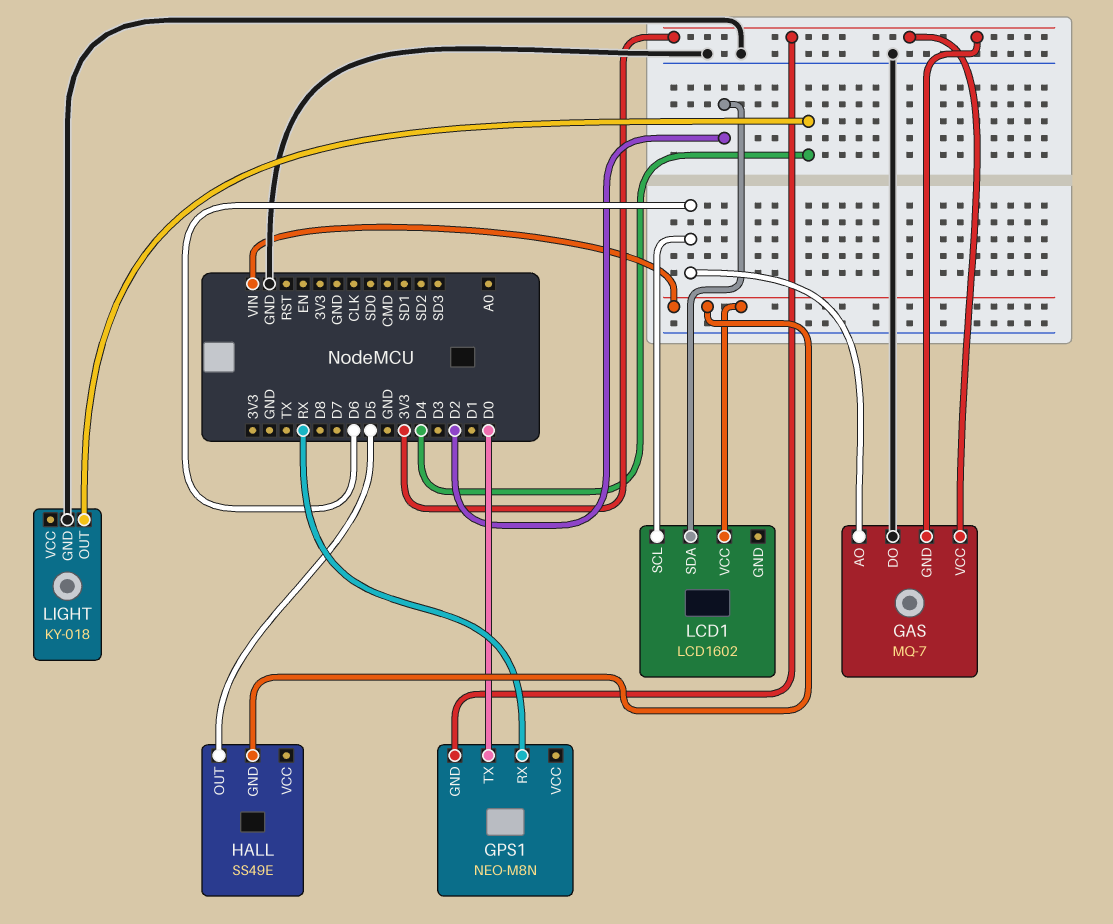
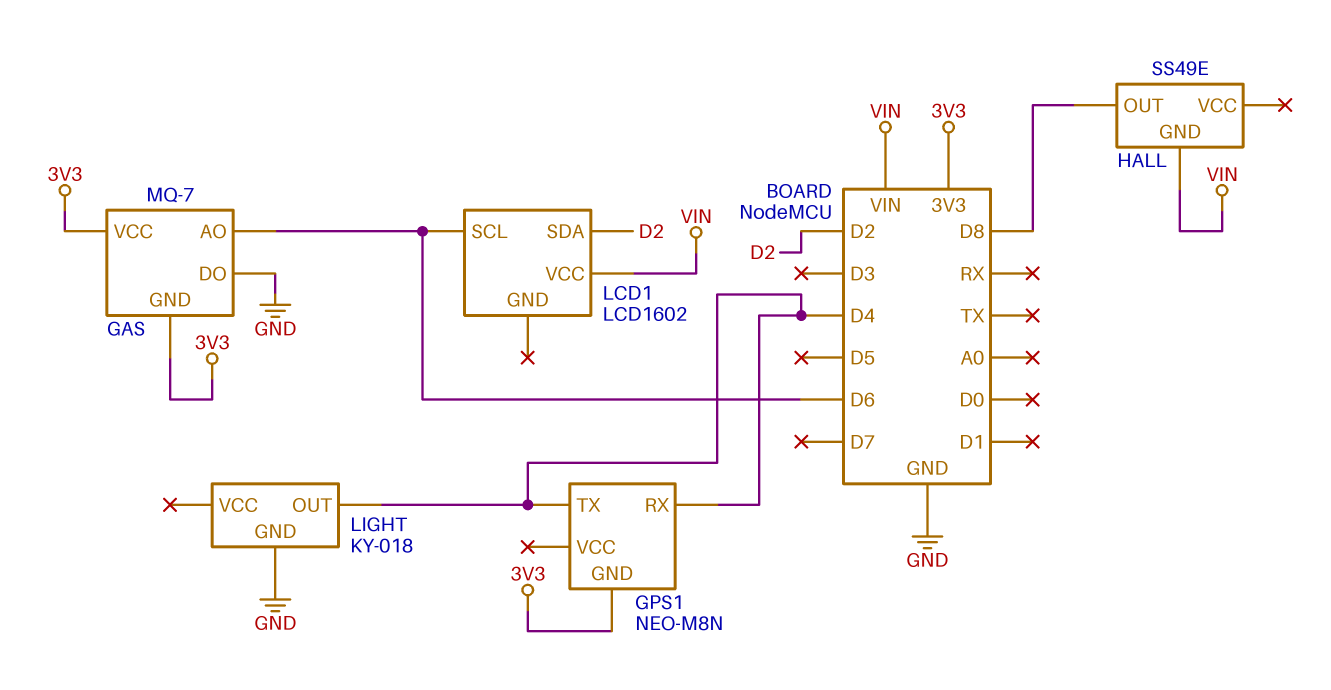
GPS1 pin RX: RX -> D4
GPS1 pin TX: D0 -> D4
HALL pin OUT: D5 -> D8

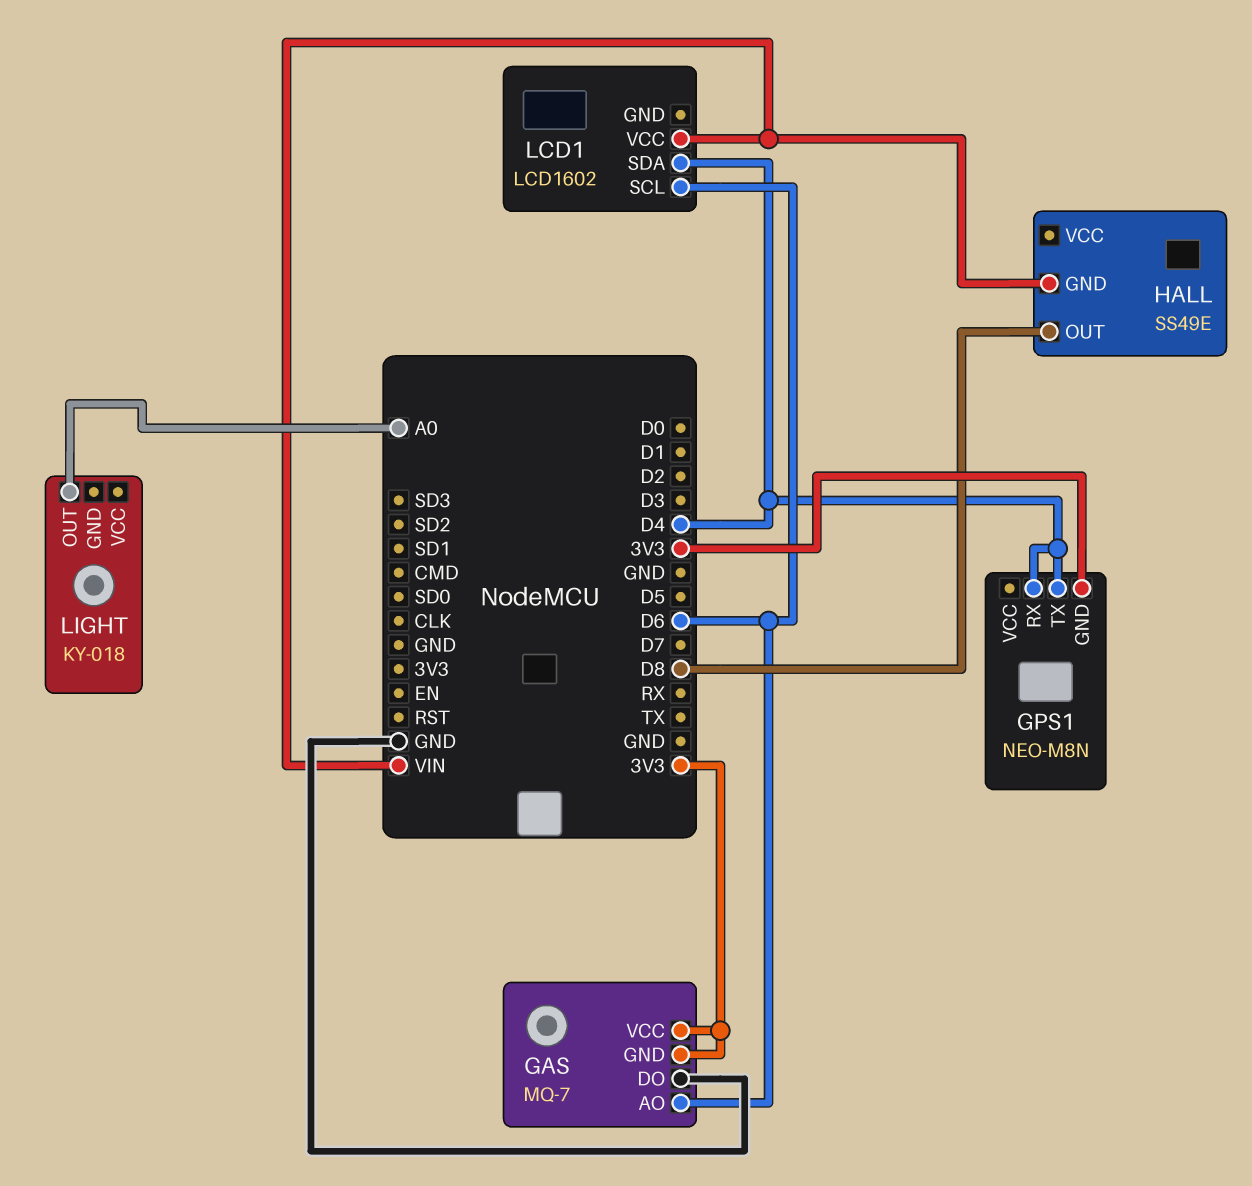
LCD1 pin SDA: D2 -> D4
LIGHT pin GND: GND -> none
LIGHT pin OUT: D4 -> A0

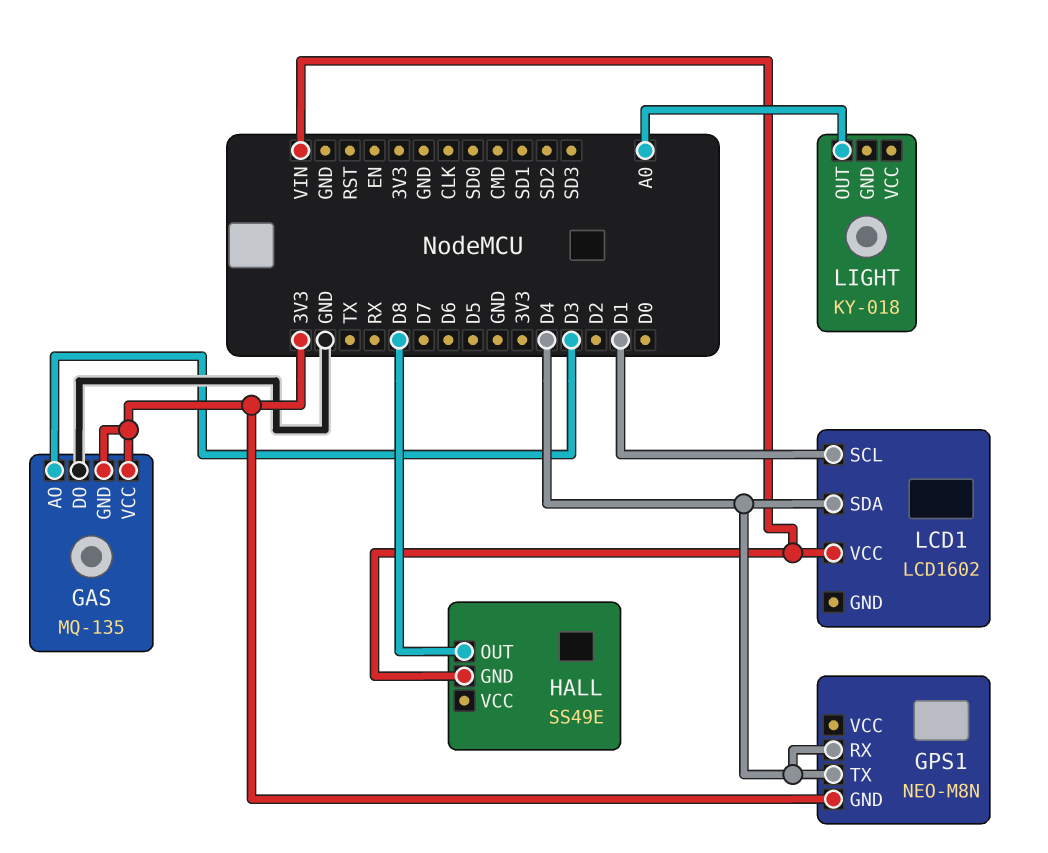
GAS: MQ-7 -> MQ-135
GAS pin AO: D6 -> D3
LCD1 pin SCL: D6 -> D1

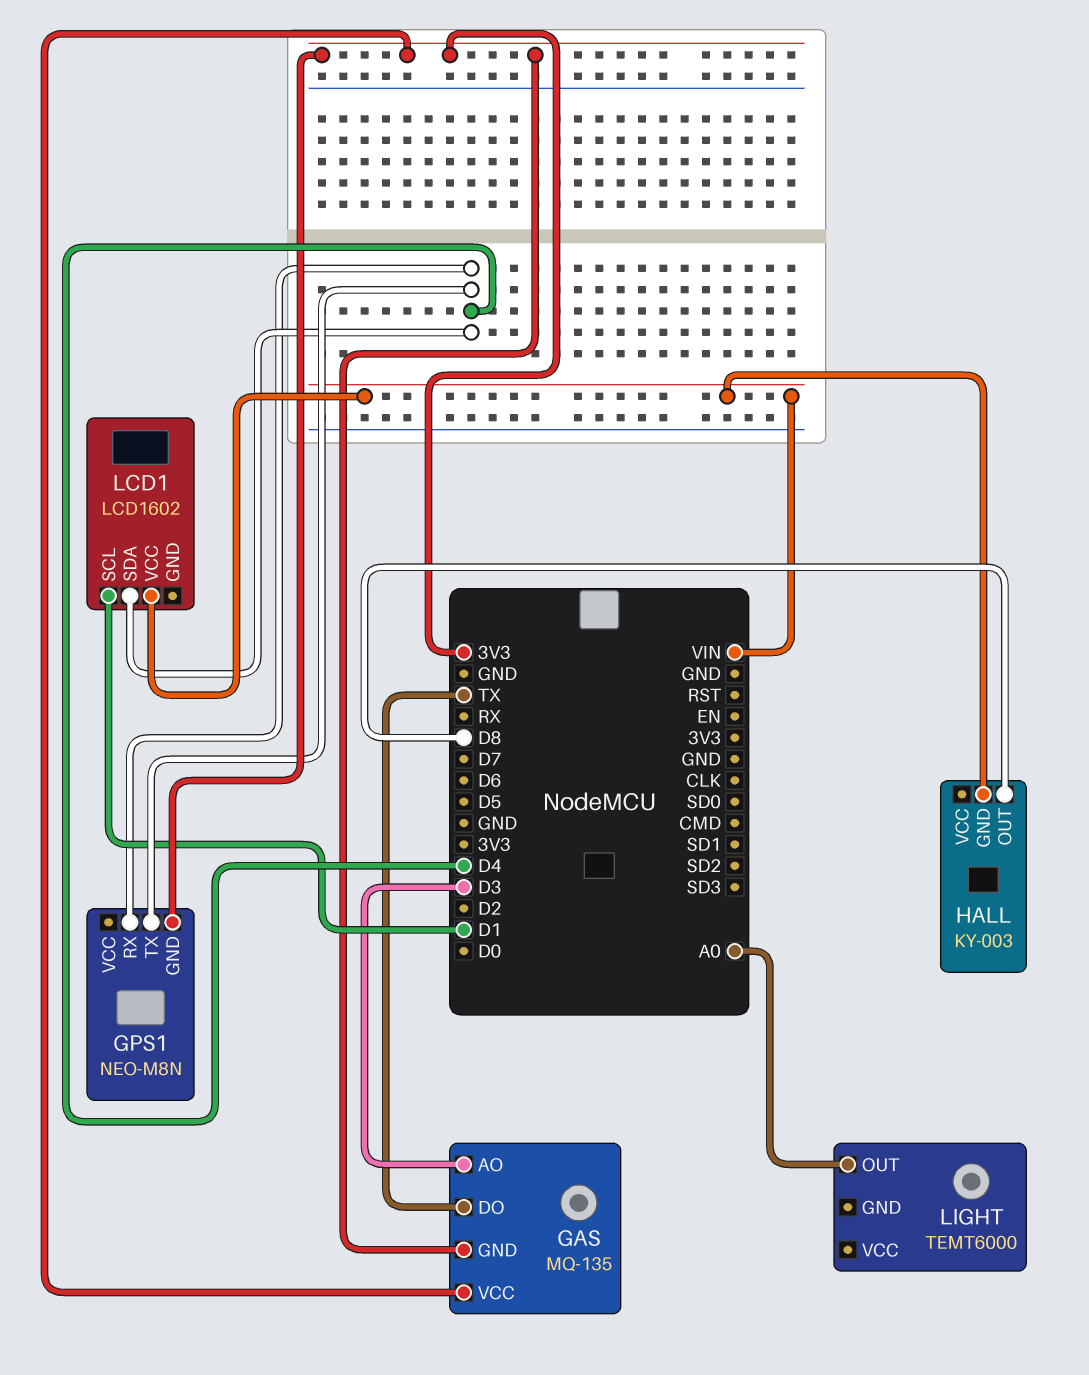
GAS pin DO: GND -> TX
HALL: SS49E -> KY-003
LIGHT: KY-018 -> TEMT6000

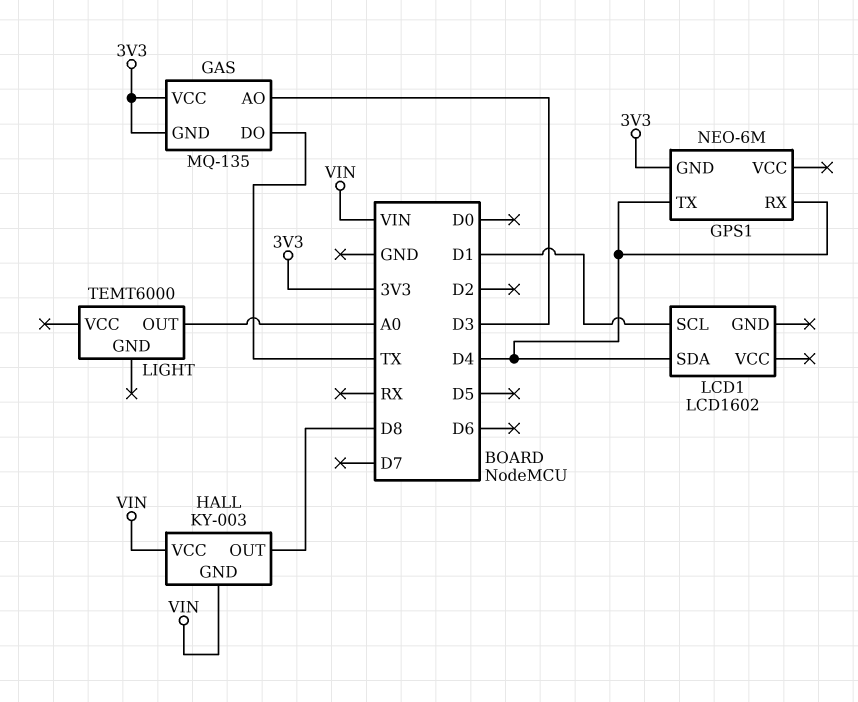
GPS1: NEO-M8N -> NEO-6M
HALL pin VCC: none -> VIN
LCD1 pin VCC: VIN -> none

